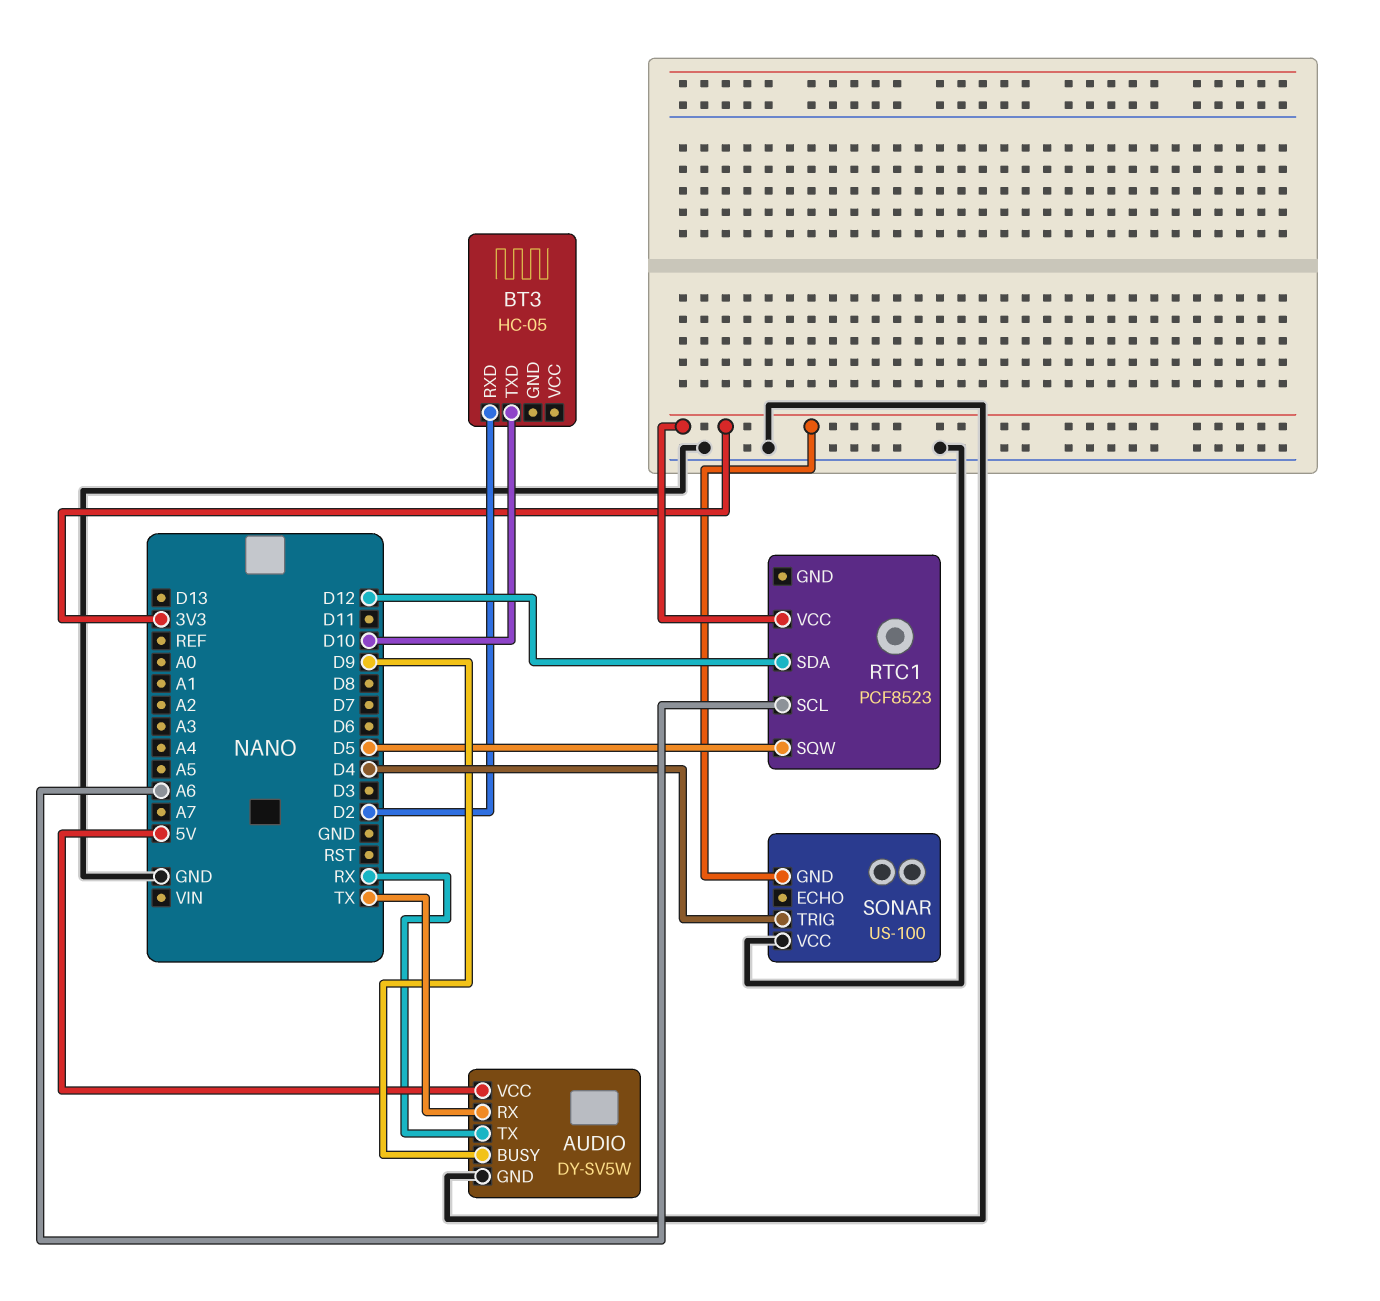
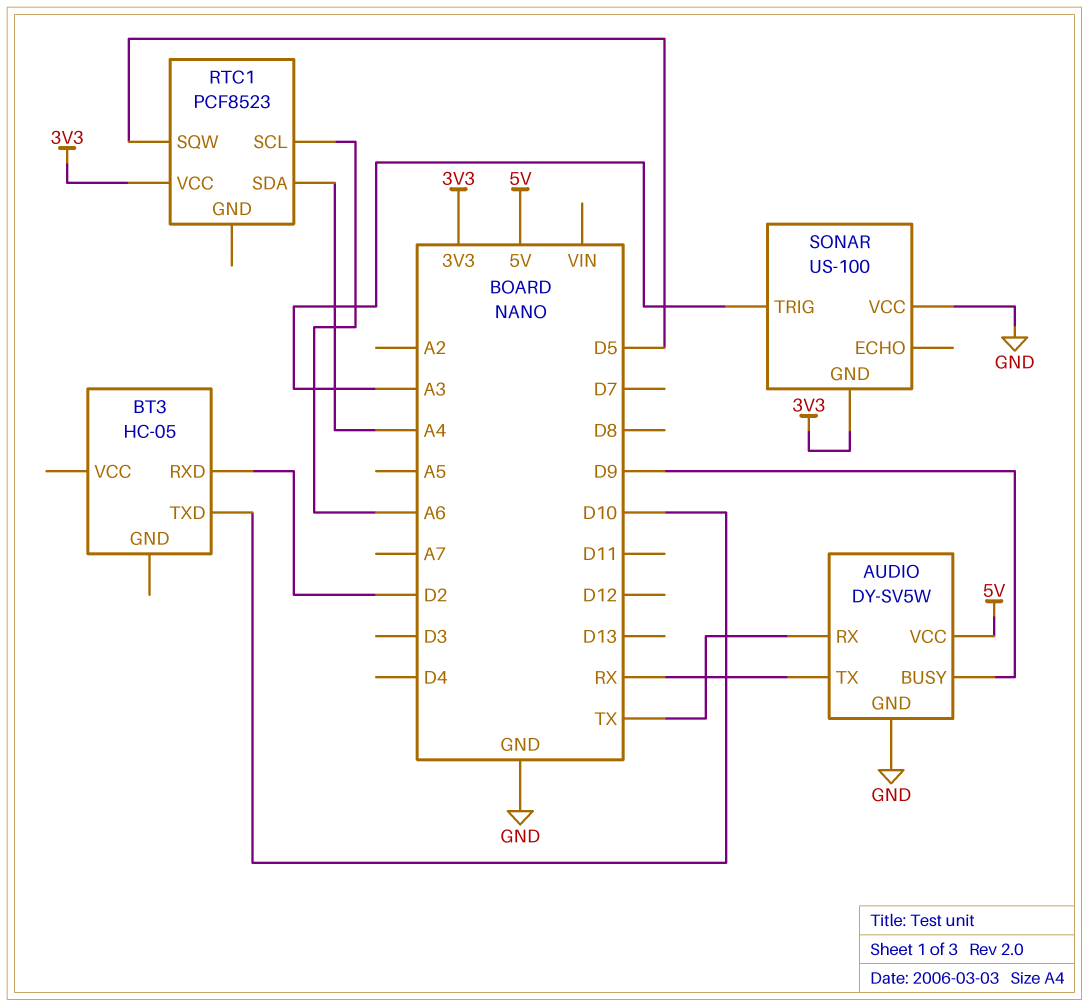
RTC1 pin SDA: D12 -> A4
SONAR pin TRIG: D4 -> A3

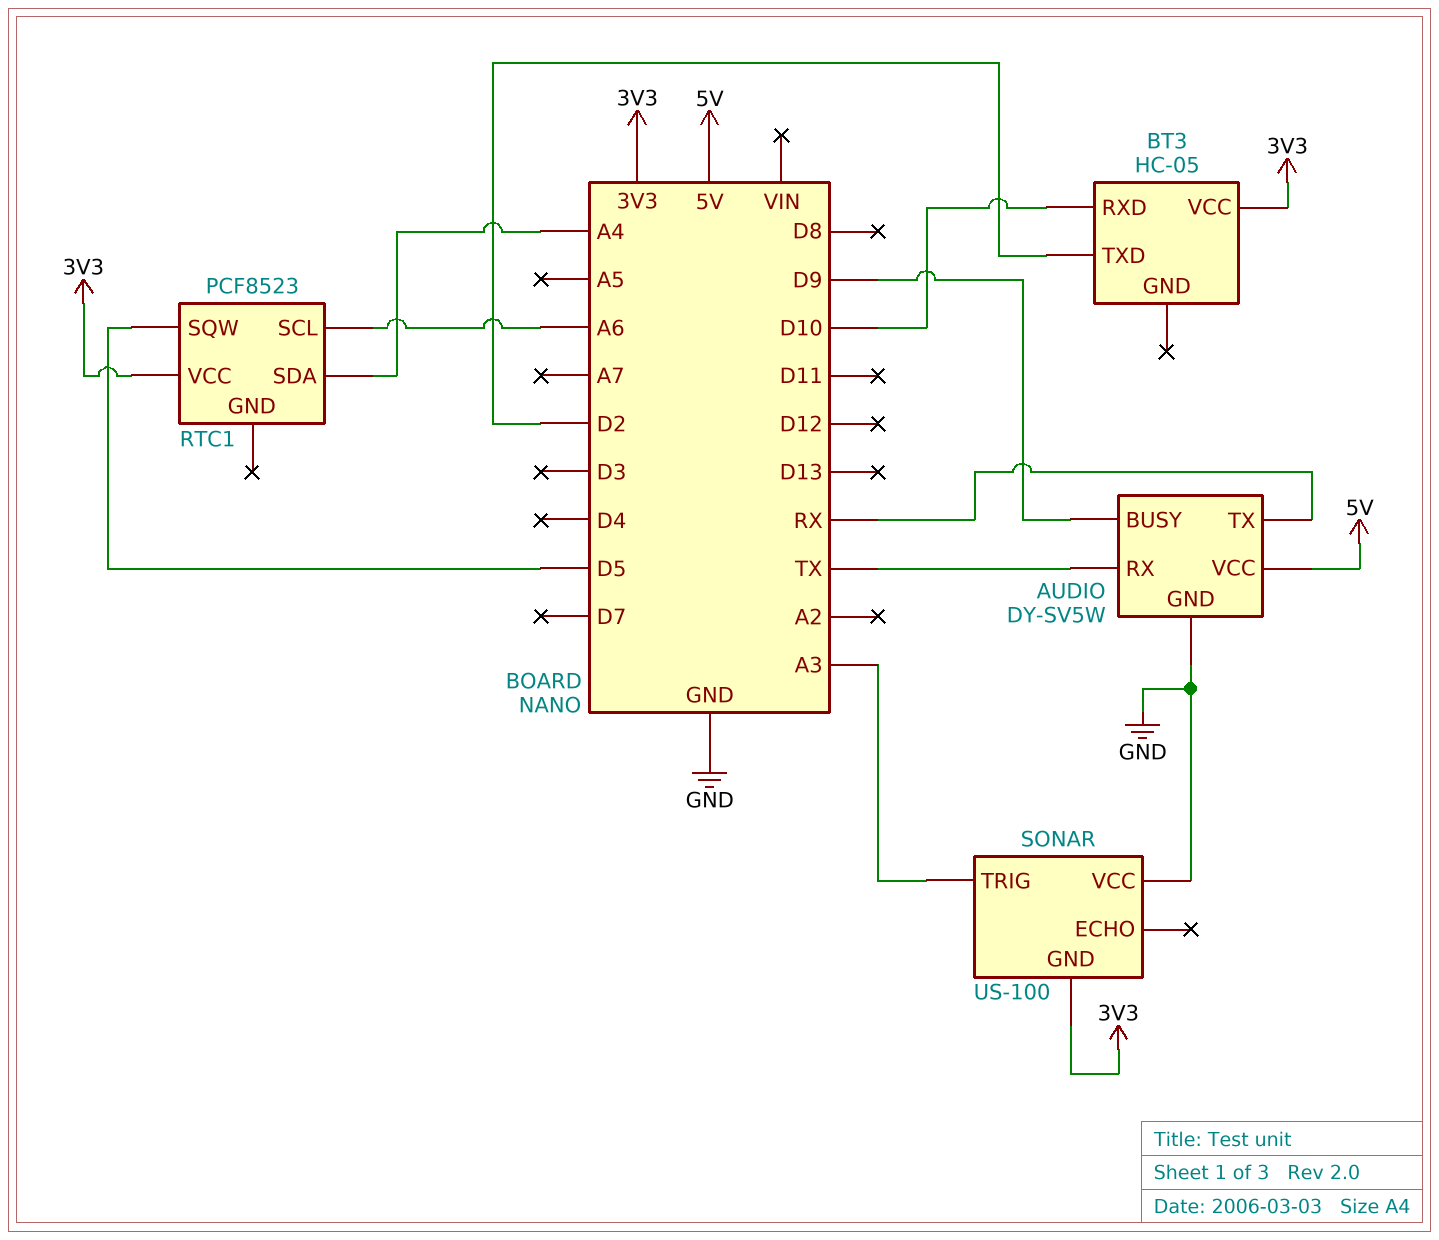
BT3 pin RXD: D2 -> D10
BT3 pin TXD: D10 -> D2
BT3 pin VCC: none -> 3V3

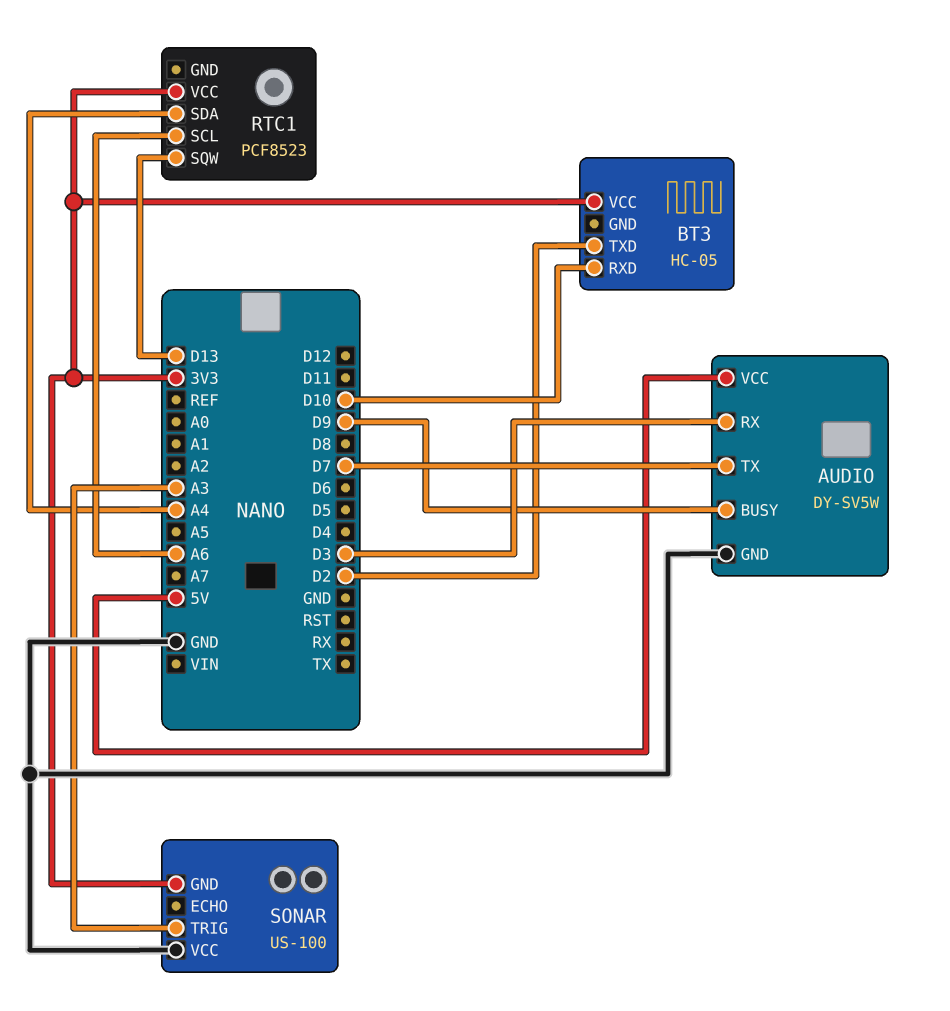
AUDIO pin RX: TX -> D3
AUDIO pin TX: RX -> D7
RTC1 pin SQW: D5 -> D13

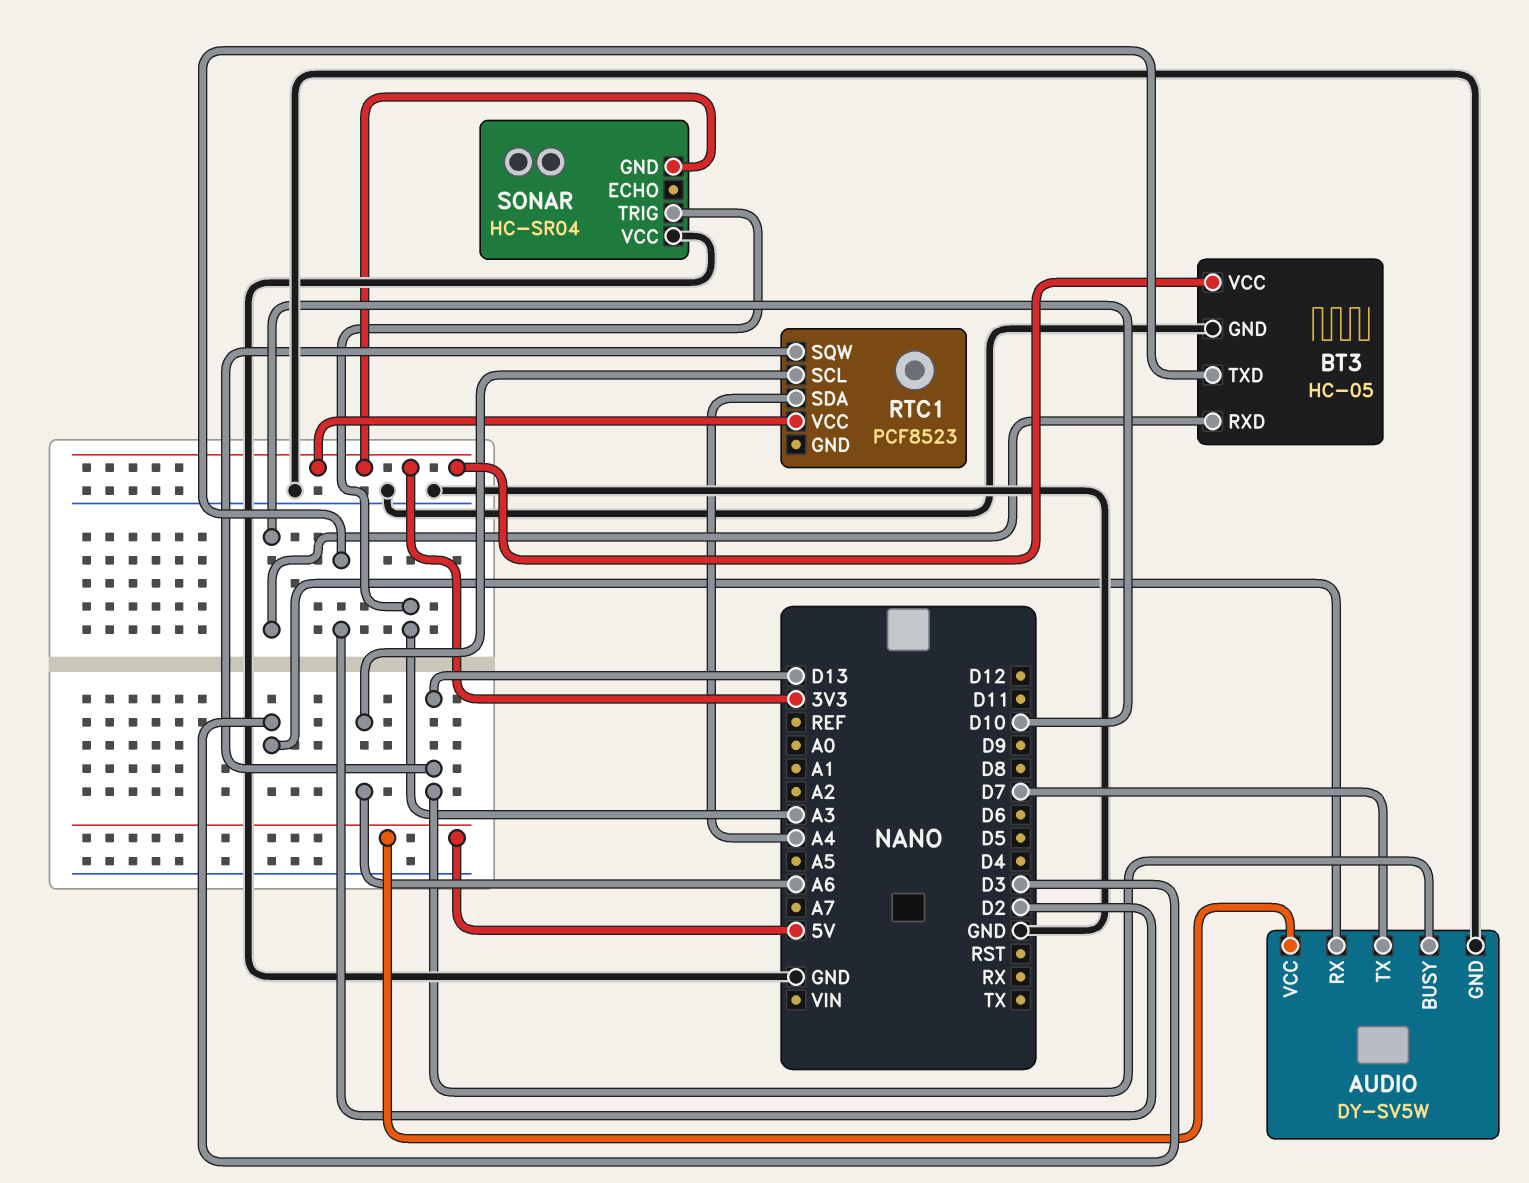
AUDIO pin BUSY: D9 -> D13
BT3 pin GND: none -> GND
SONAR: US-100 -> HC-SR04

